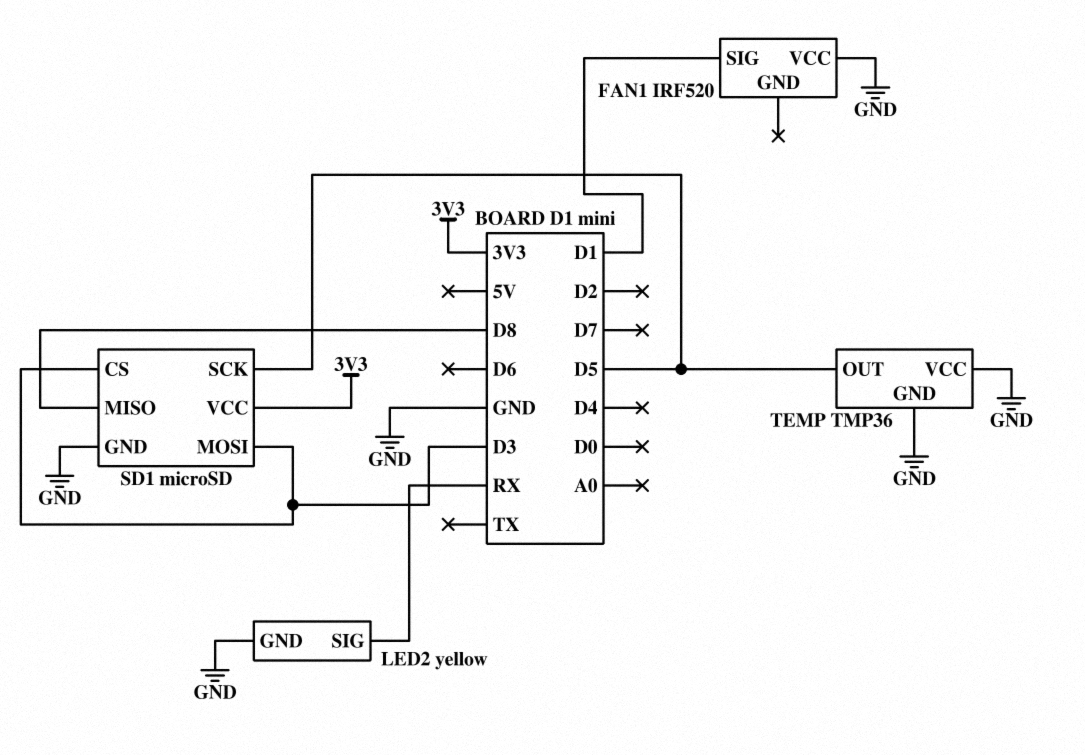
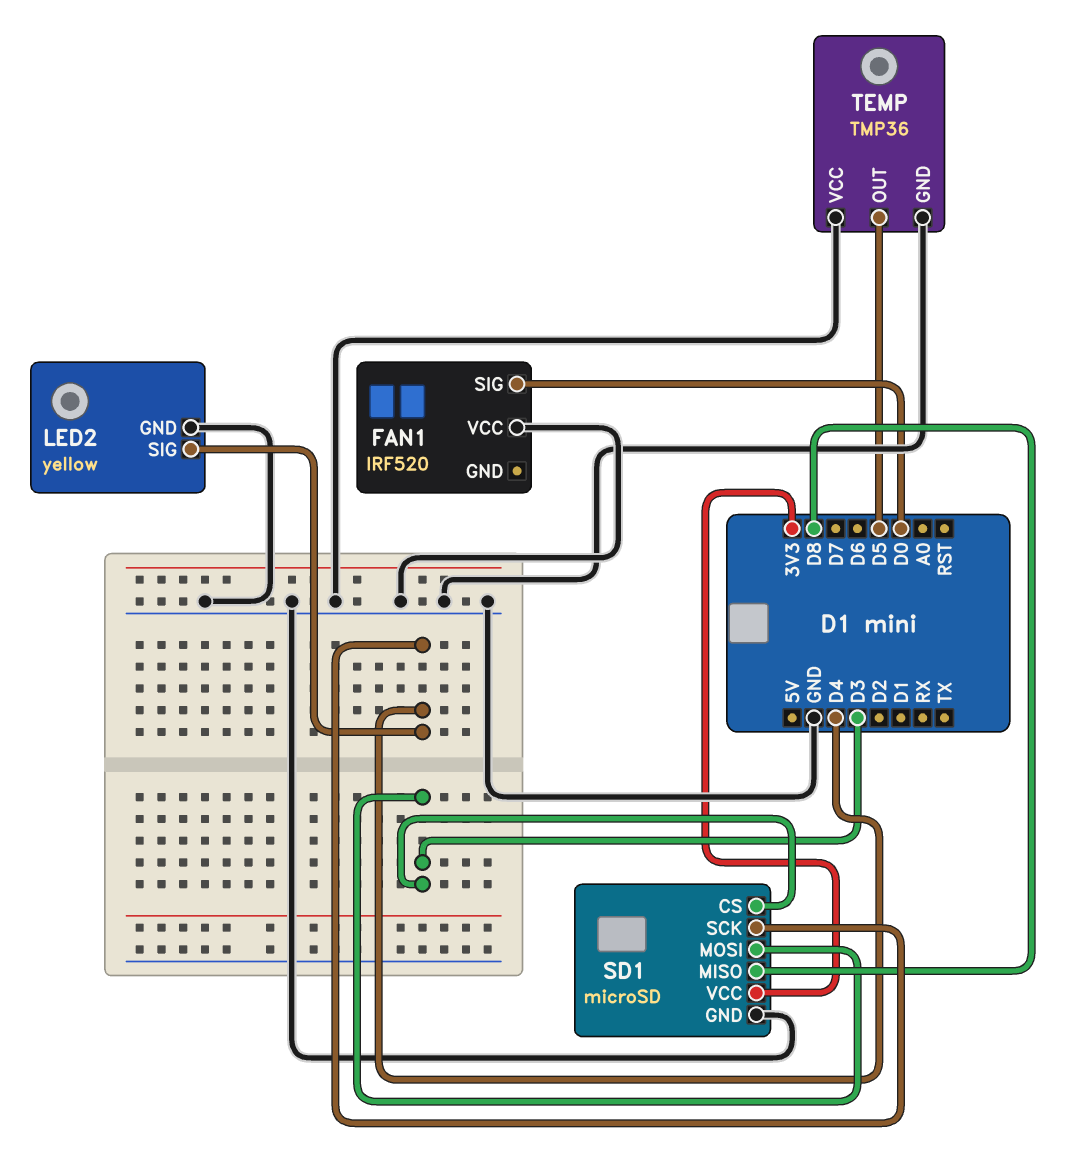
FAN1 pin SIG: D1 -> D0
LED2 pin SIG: RX -> D4
SD1 pin SCK: D5 -> D4

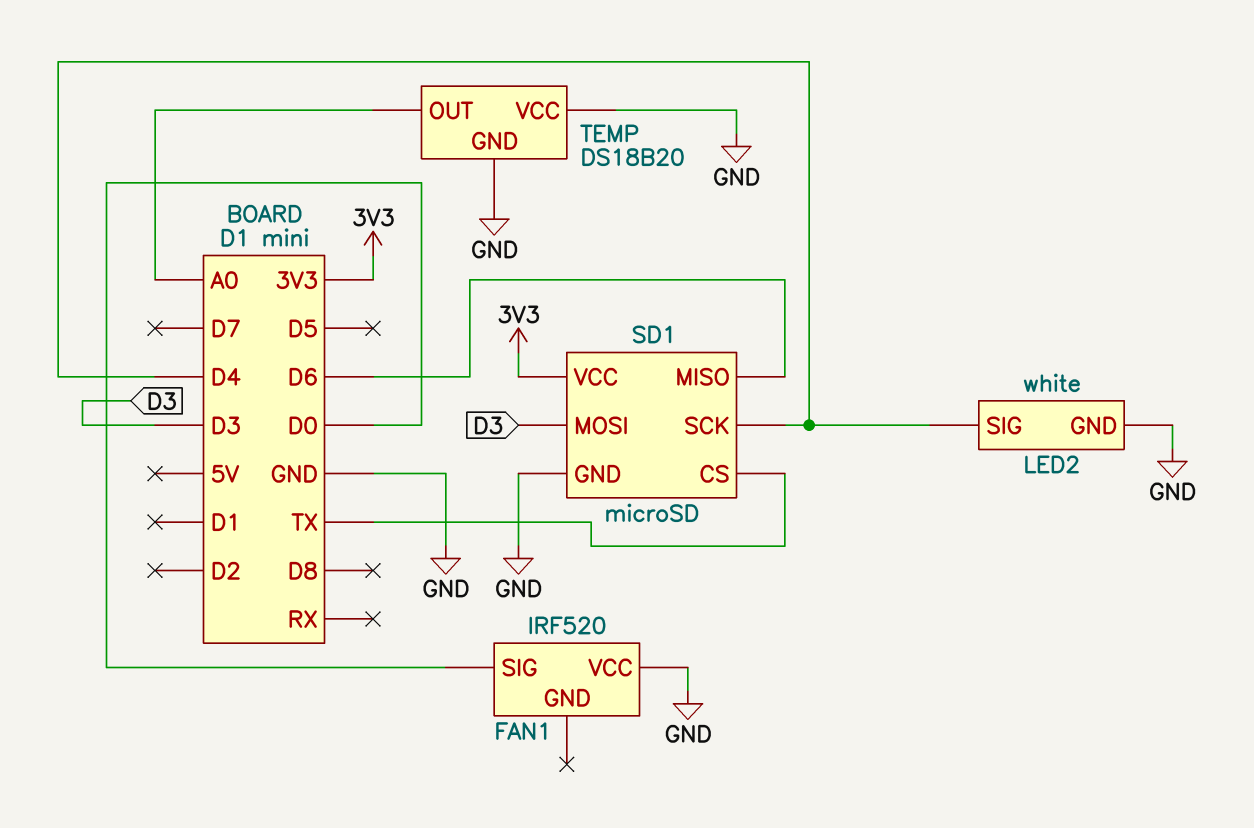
LED2: yellow -> white
SD1 pin CS: D3 -> TX
SD1 pin MISO: D8 -> D6
TEMP: TMP36 -> DS18B20
TEMP pin OUT: D5 -> A0

